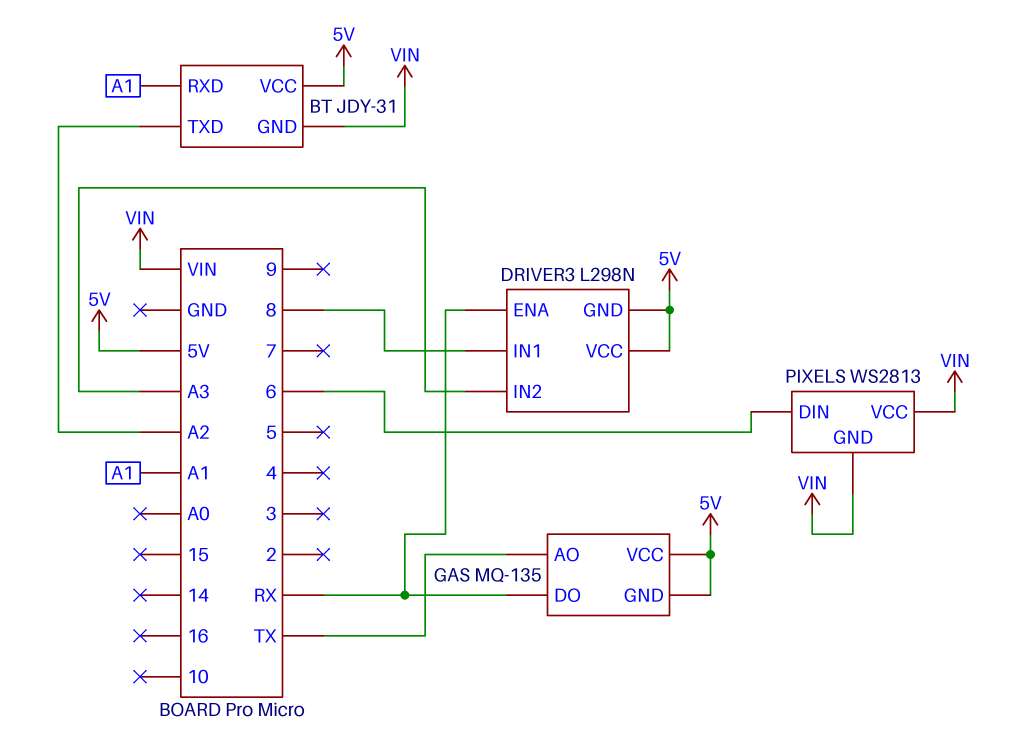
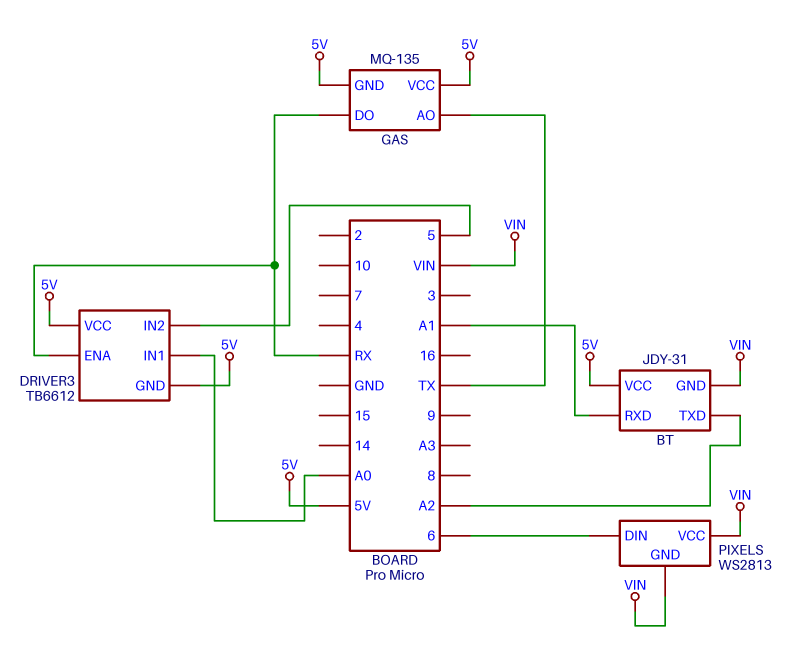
DRIVER3: L298N -> TB6612
DRIVER3 pin IN1: 8 -> A0
DRIVER3 pin IN2: A3 -> 5

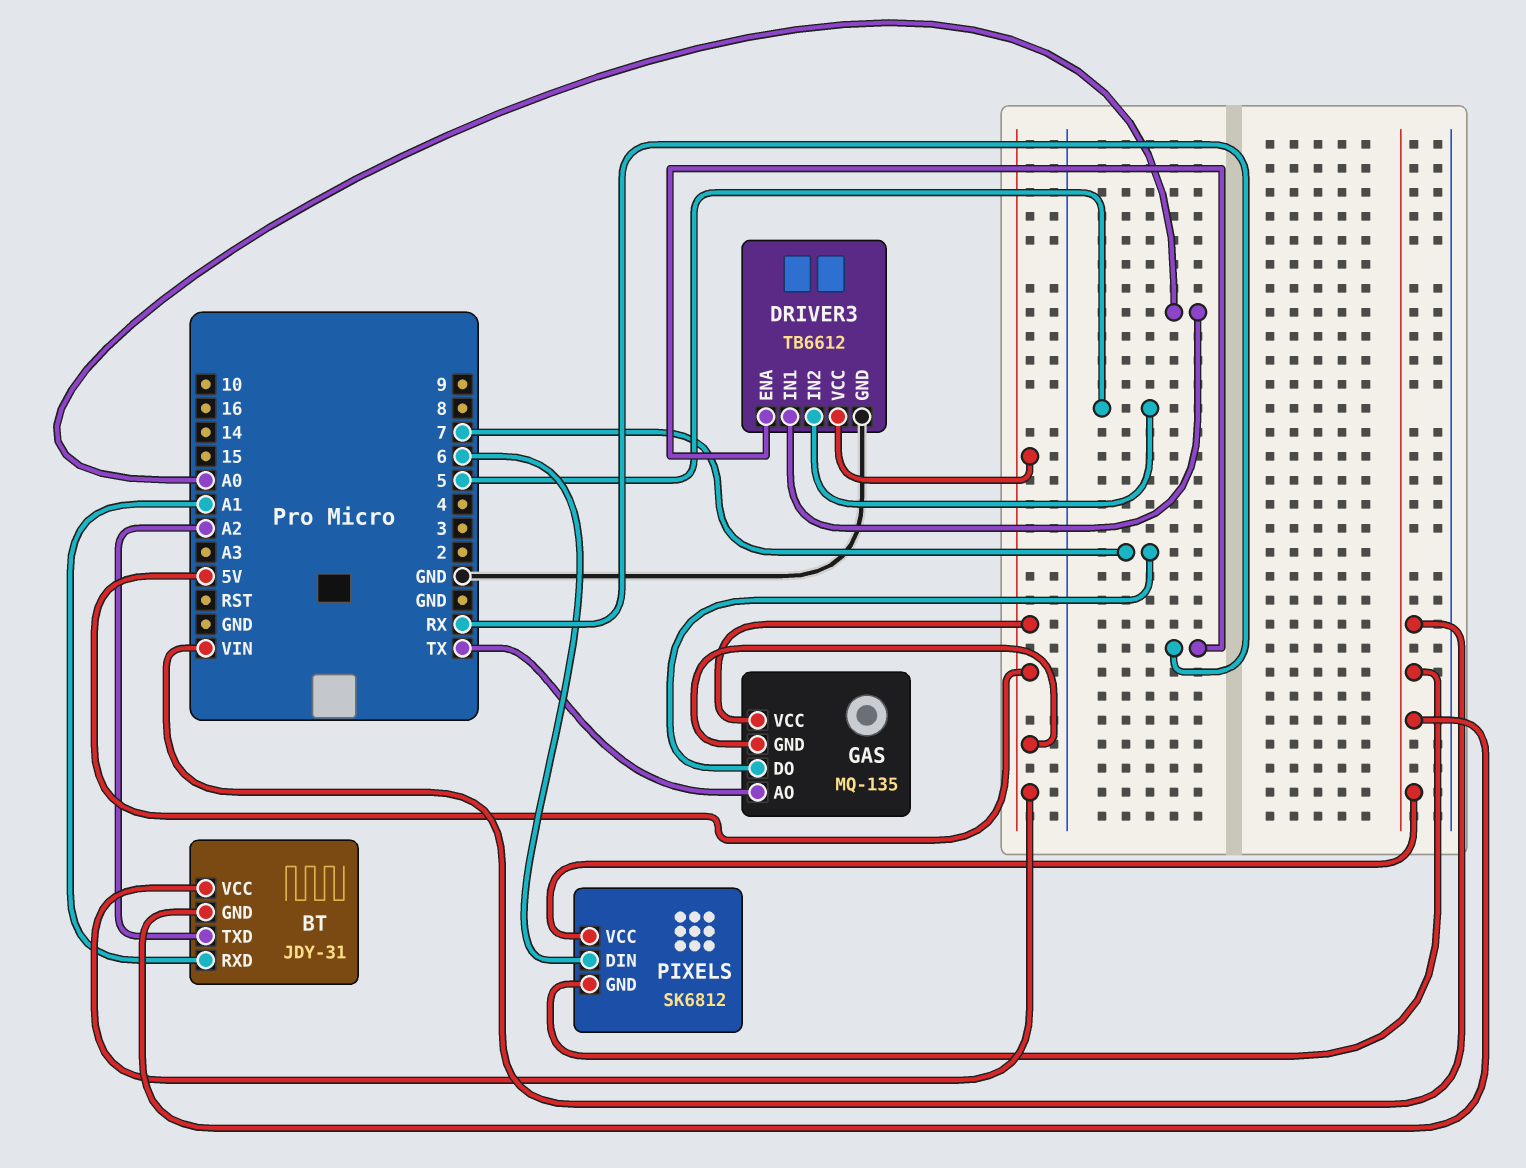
DRIVER3 pin GND: 5V -> GND
GAS pin DO: RX -> 7
PIXELS: WS2813 -> SK6812

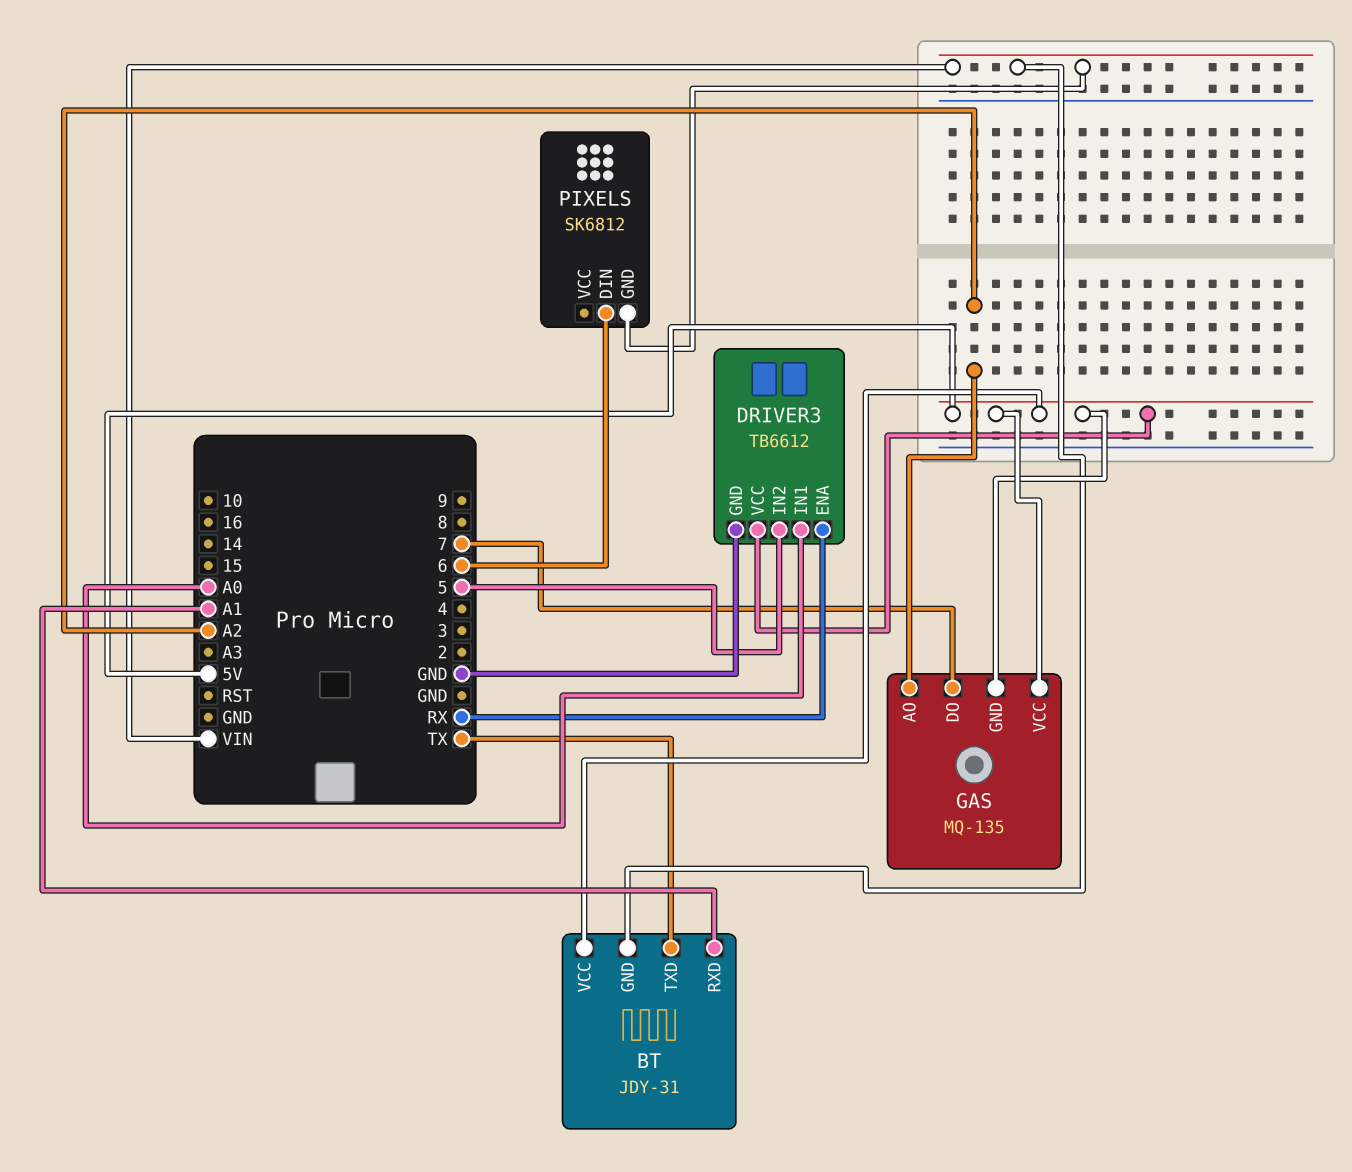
BT pin TXD: A2 -> TX
GAS pin AO: TX -> A2
PIXELS pin VCC: VIN -> none

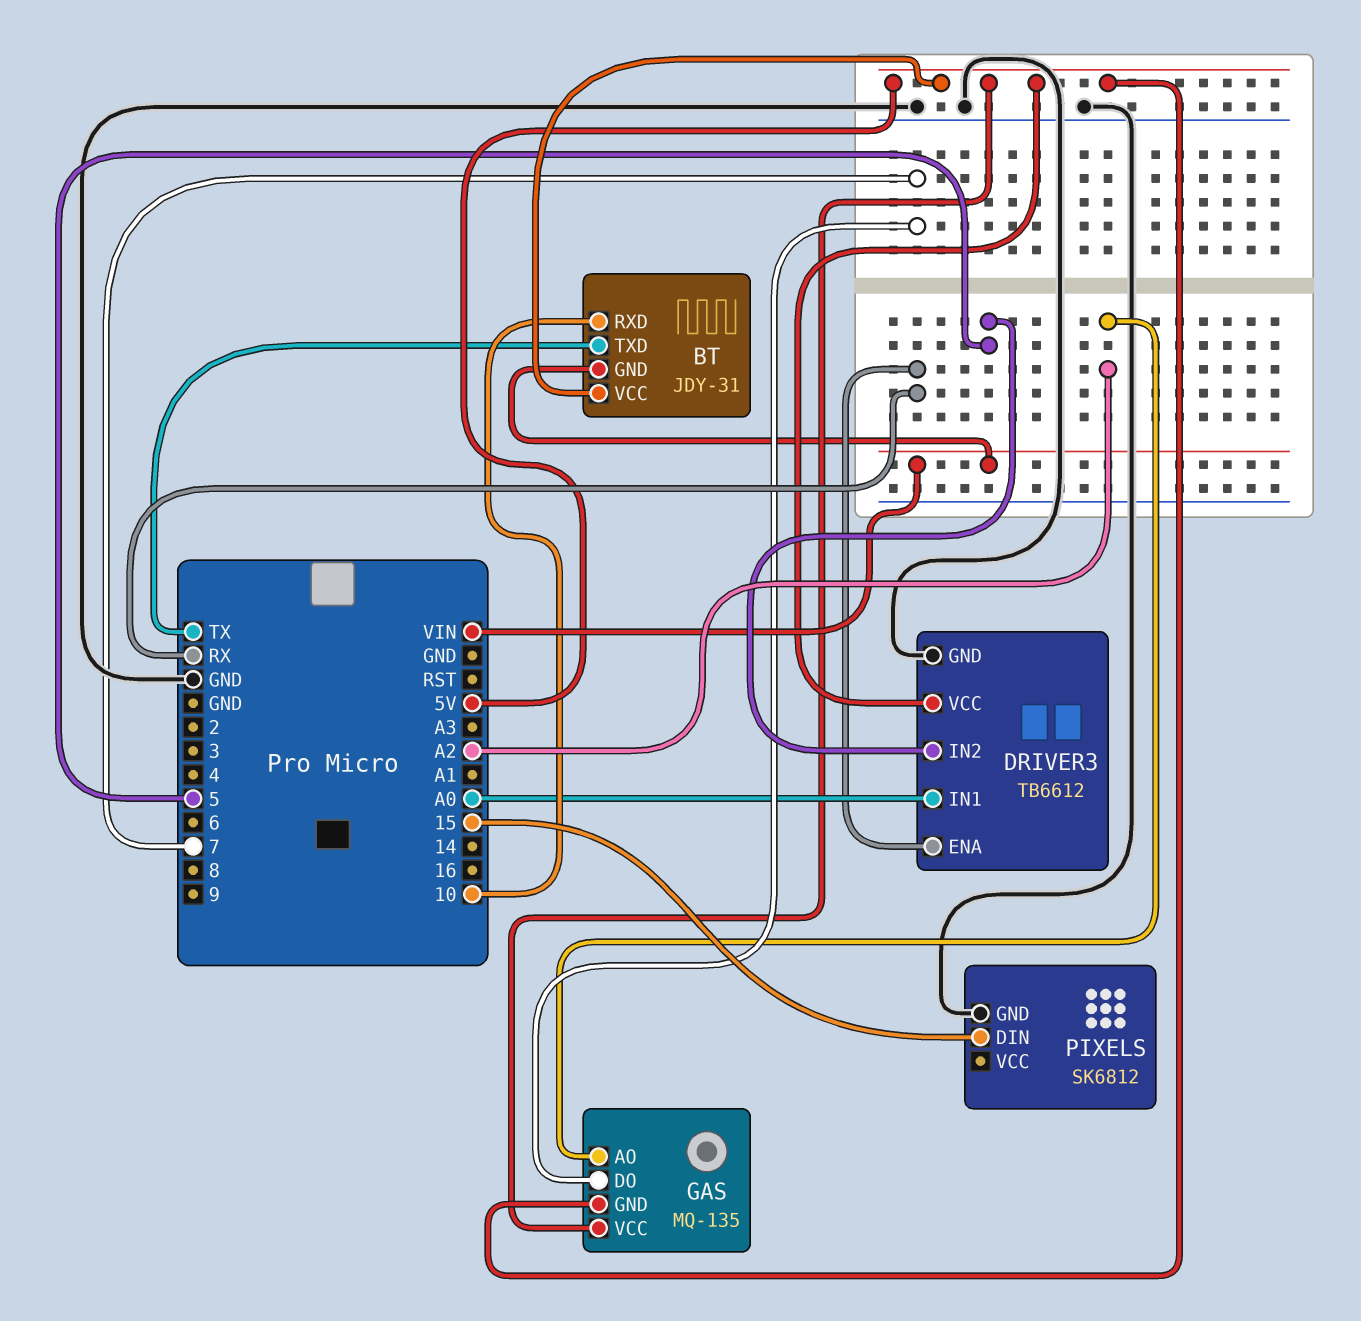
BT pin RXD: A1 -> 10
PIXELS pin DIN: 6 -> 15
PIXELS pin GND: VIN -> GND

